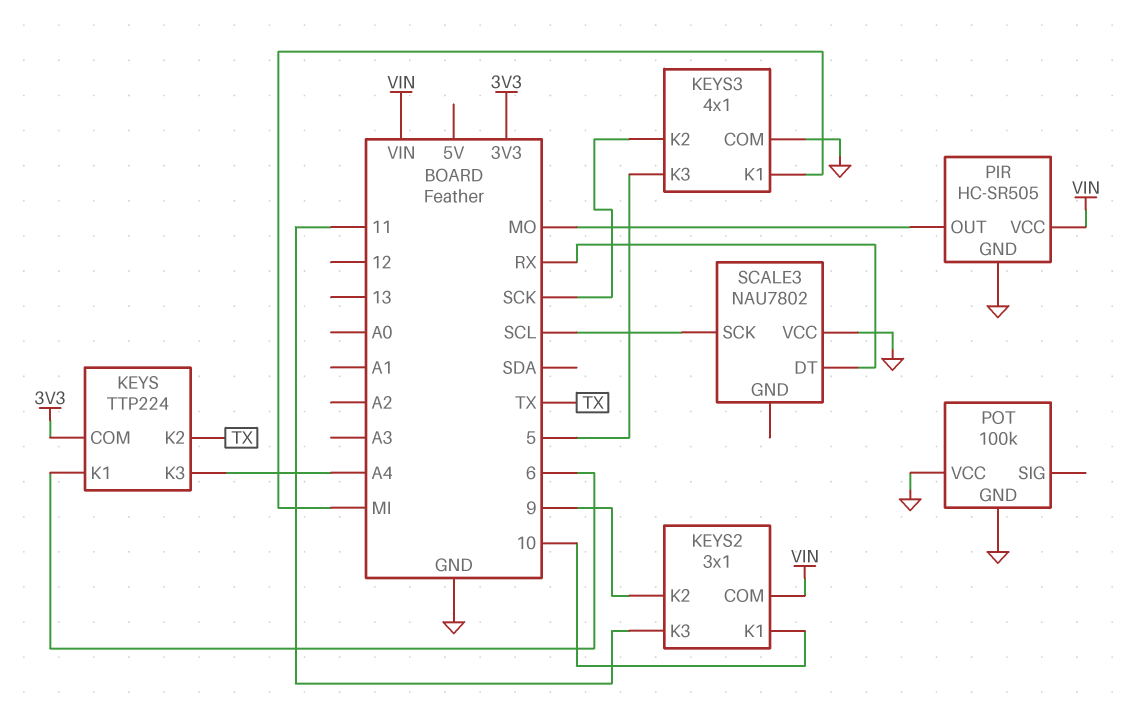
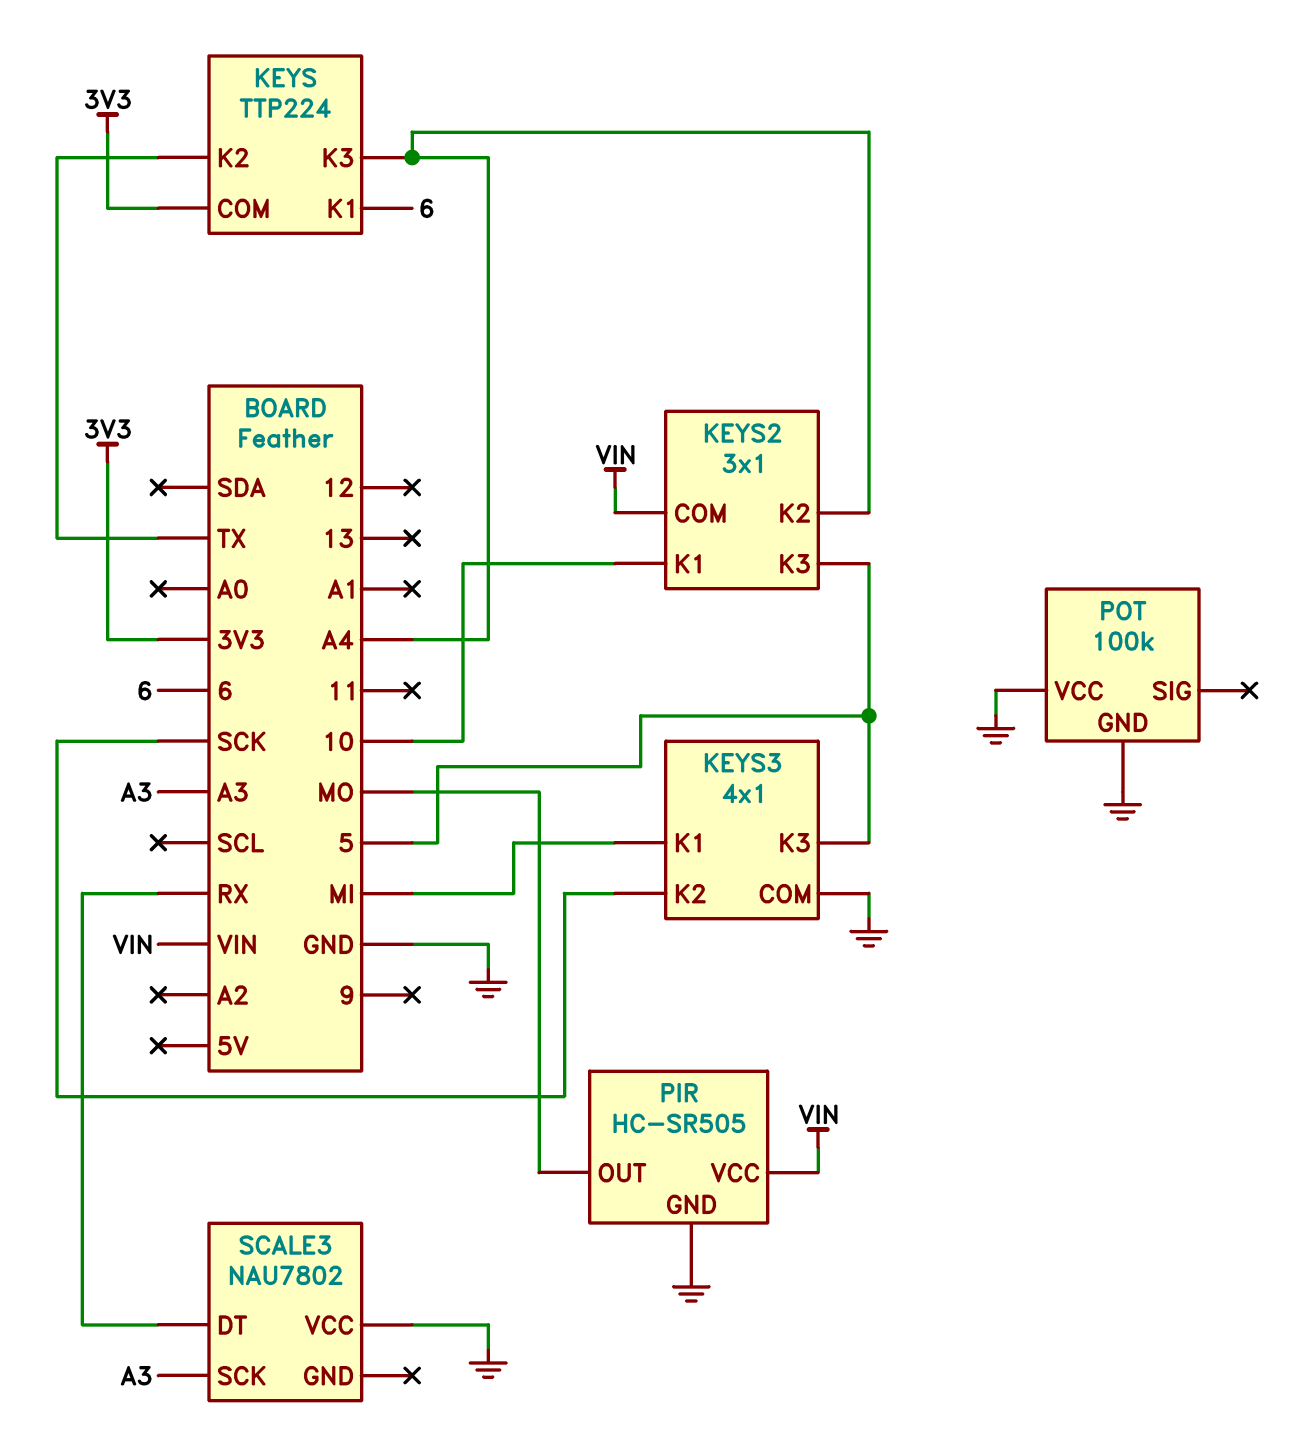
KEYS2 pin K2: 9 -> A4
KEYS2 pin K3: 11 -> 5
SCALE3 pin SCK: SCL -> A3

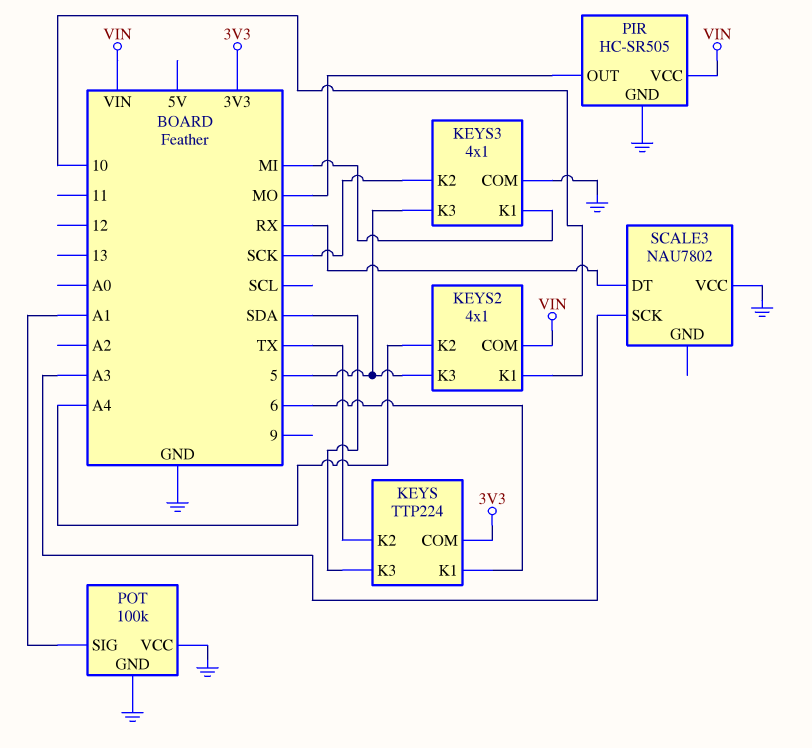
KEYS pin K3: A4 -> SDA
KEYS2: 3x1 -> 4x1
POT pin SIG: none -> A1

